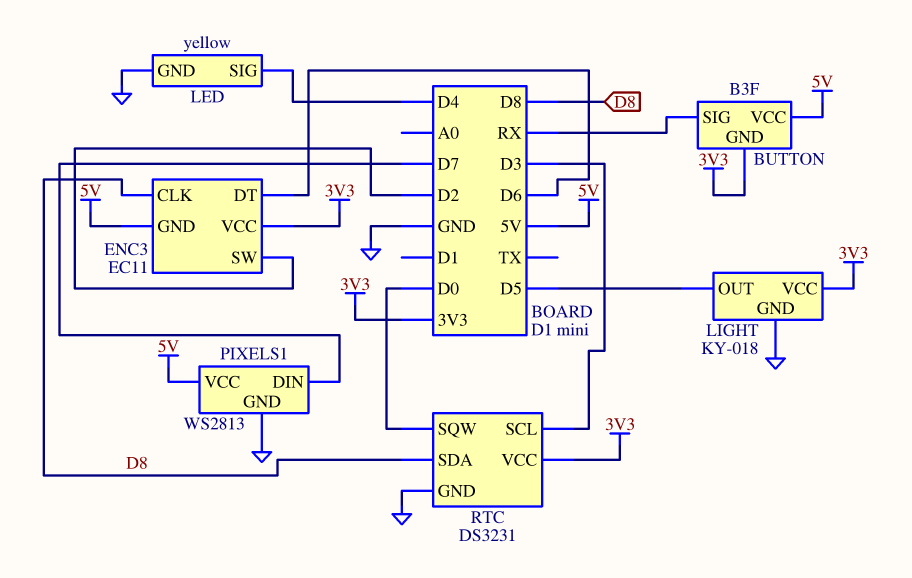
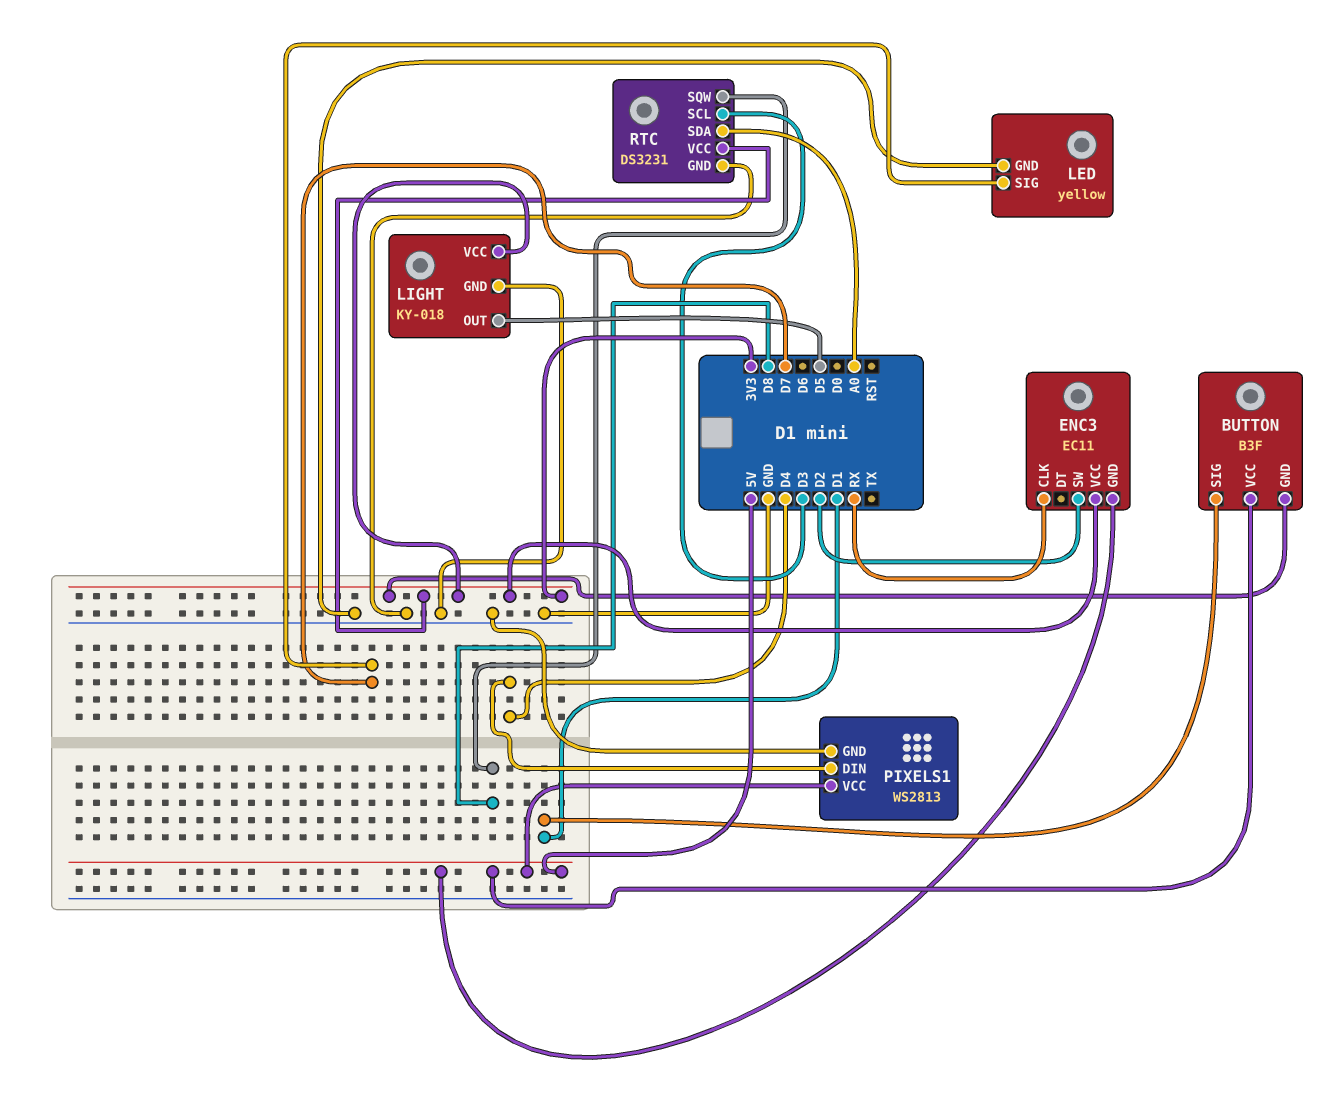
BUTTON pin SIG: RX -> D1
ENC3 pin CLK: D8 -> RX
ENC3 pin DT: D6 -> none
LED pin SIG: D4 -> D7
PIXELS1 pin DIN: D7 -> D4
RTC pin SDA: D8 -> A0
RTC pin SQW: D0 -> D8

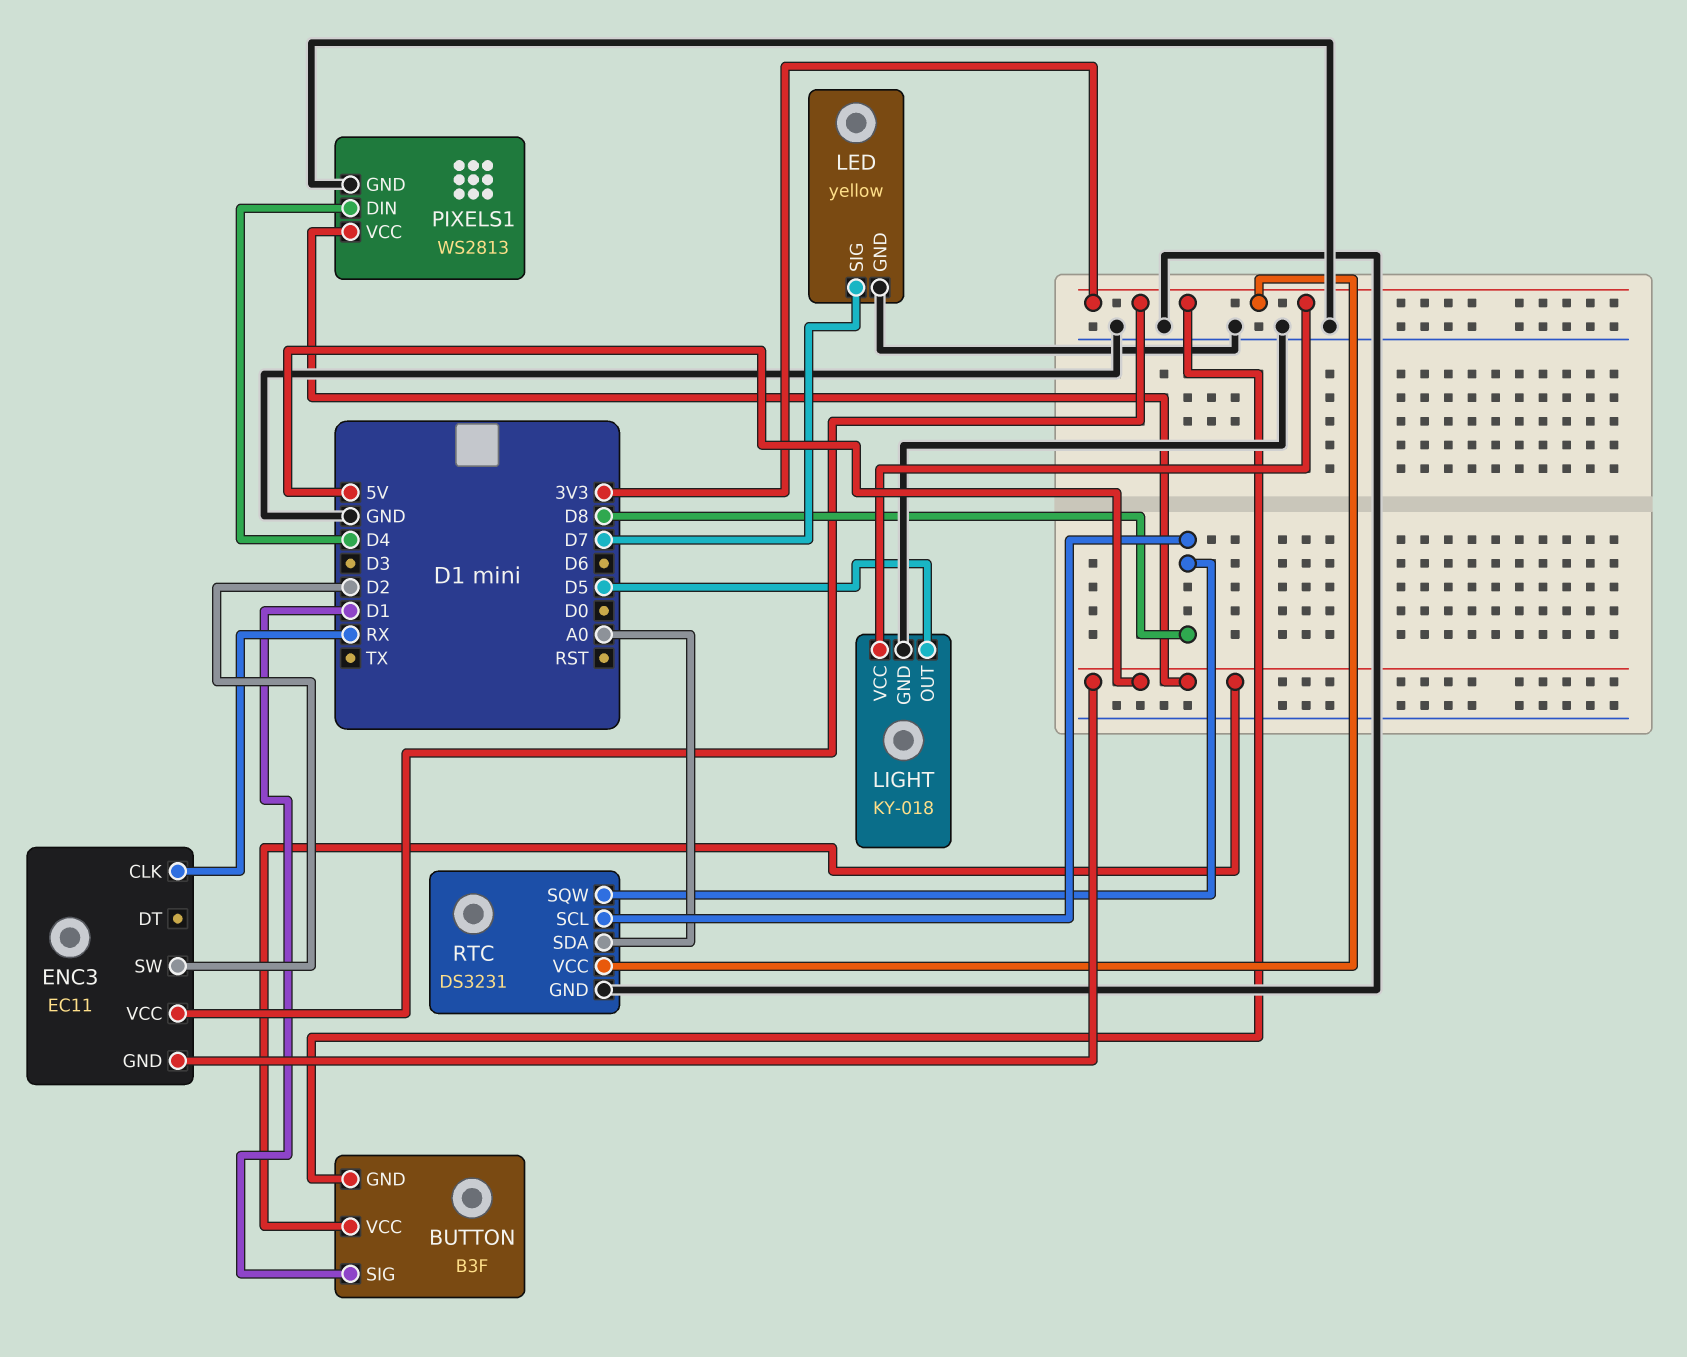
RTC pin SCL: D3 -> D8

